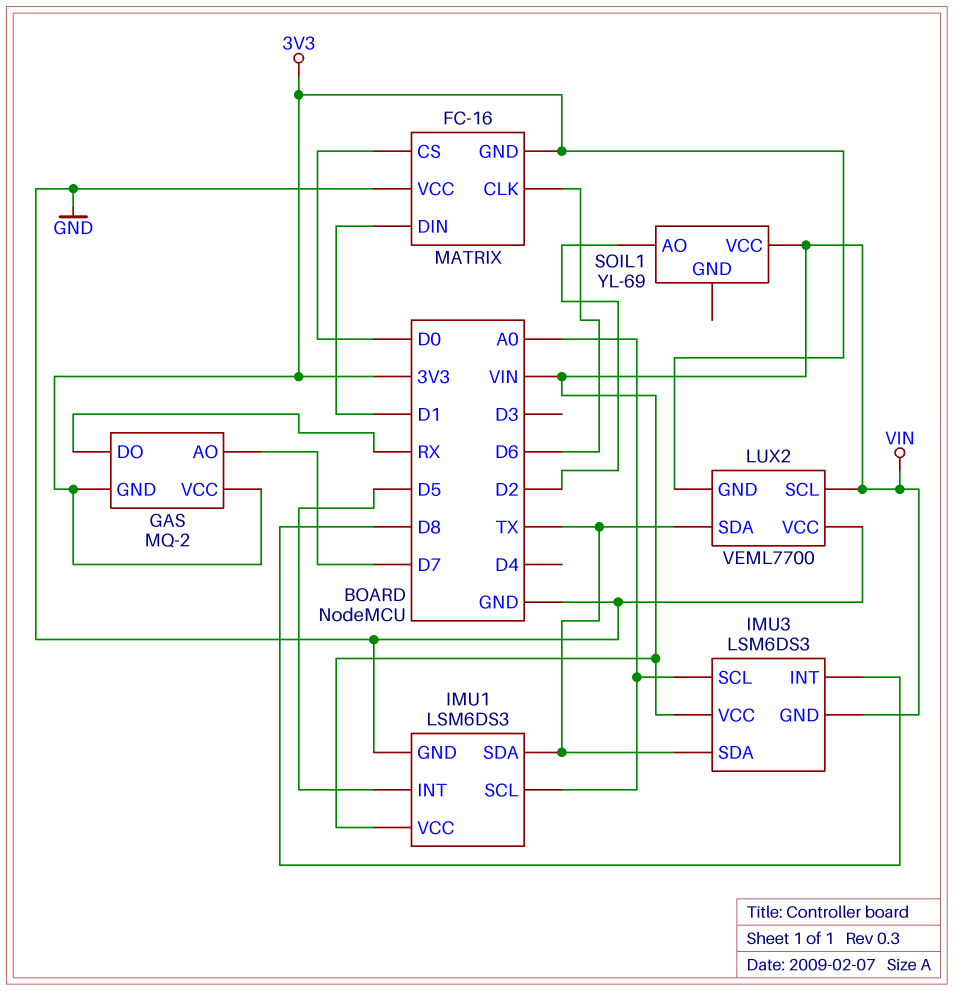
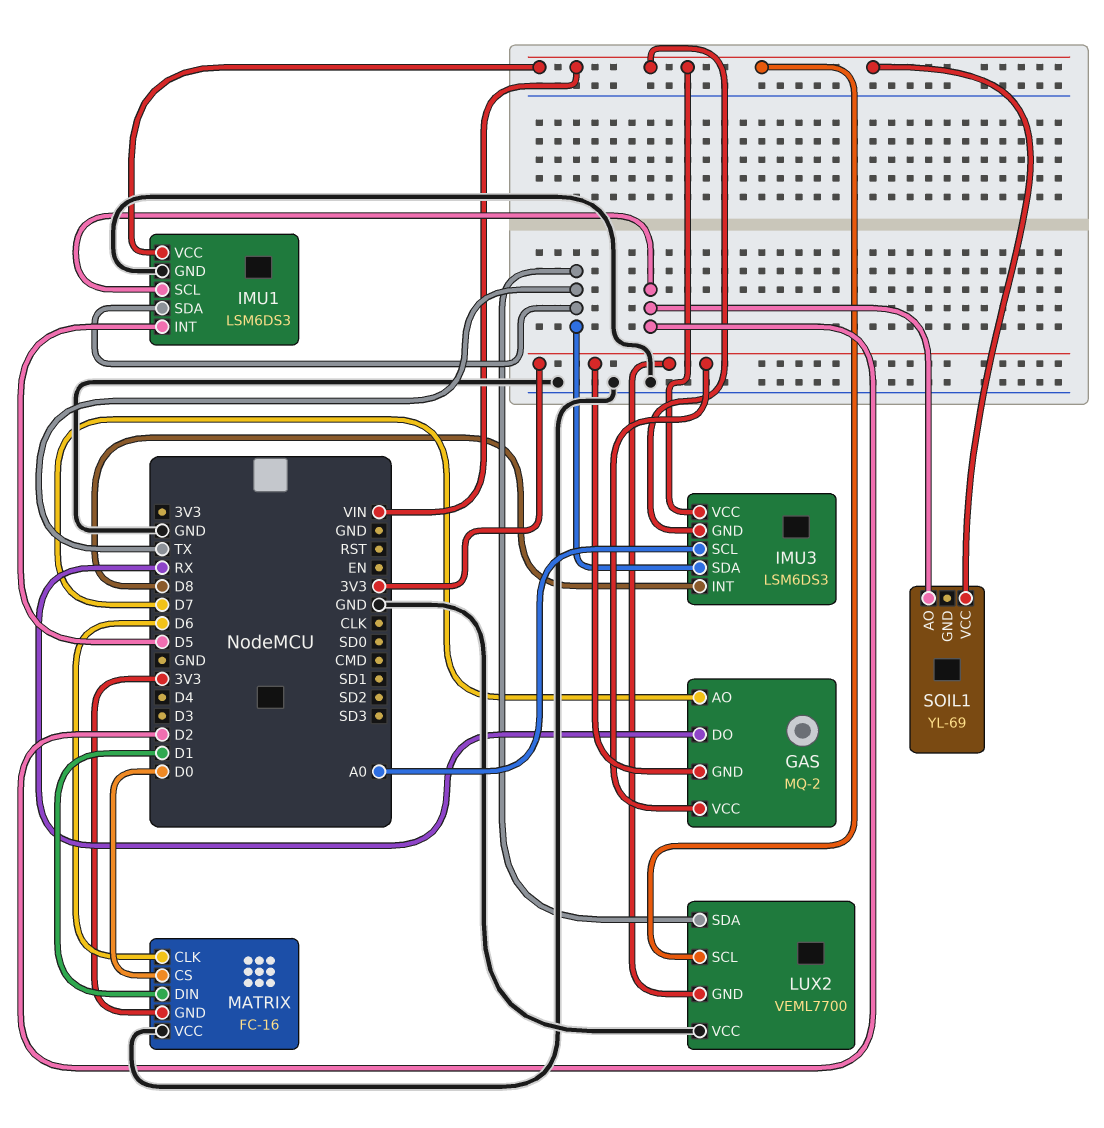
IMU1 pin SCL: A0 -> D2

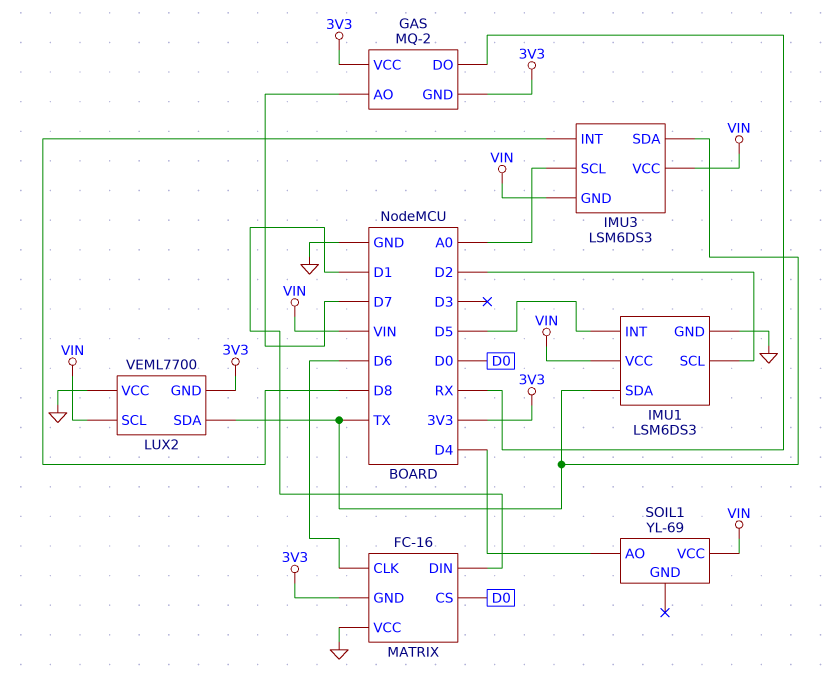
SOIL1 pin AO: D2 -> D4

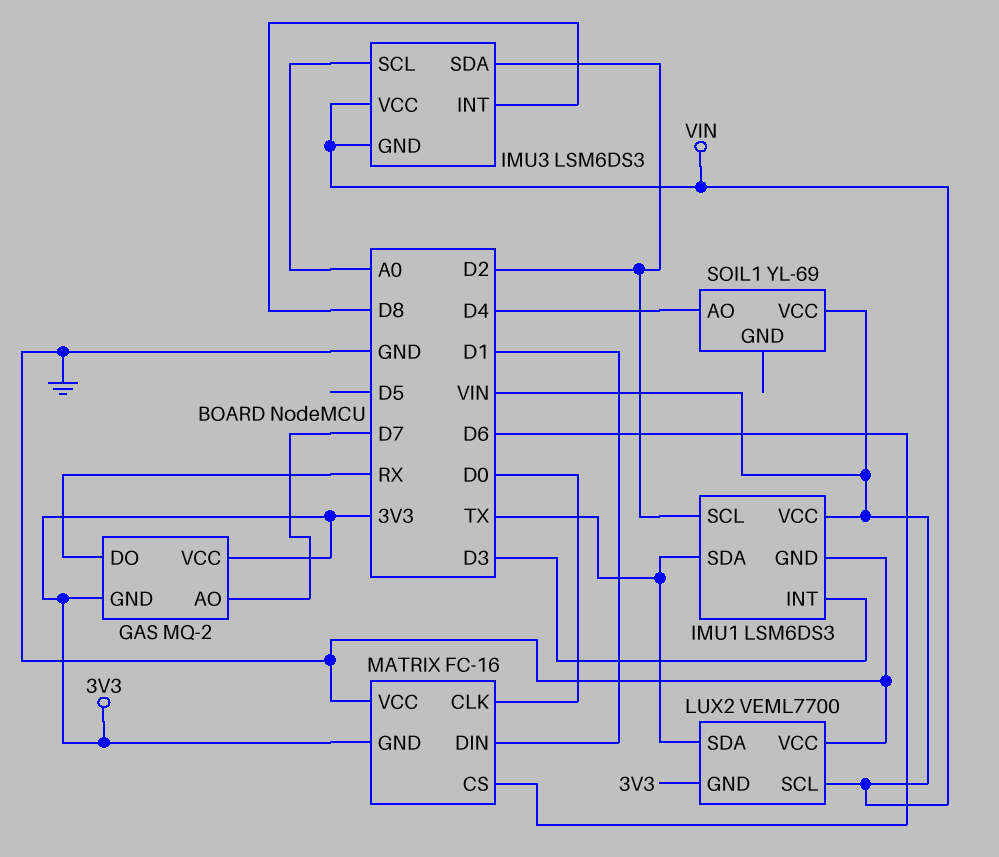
IMU1 pin INT: D5 -> D3
IMU3 pin SDA: TX -> D2
MATRIX pin CLK: D6 -> D0
MATRIX pin CS: D0 -> D6

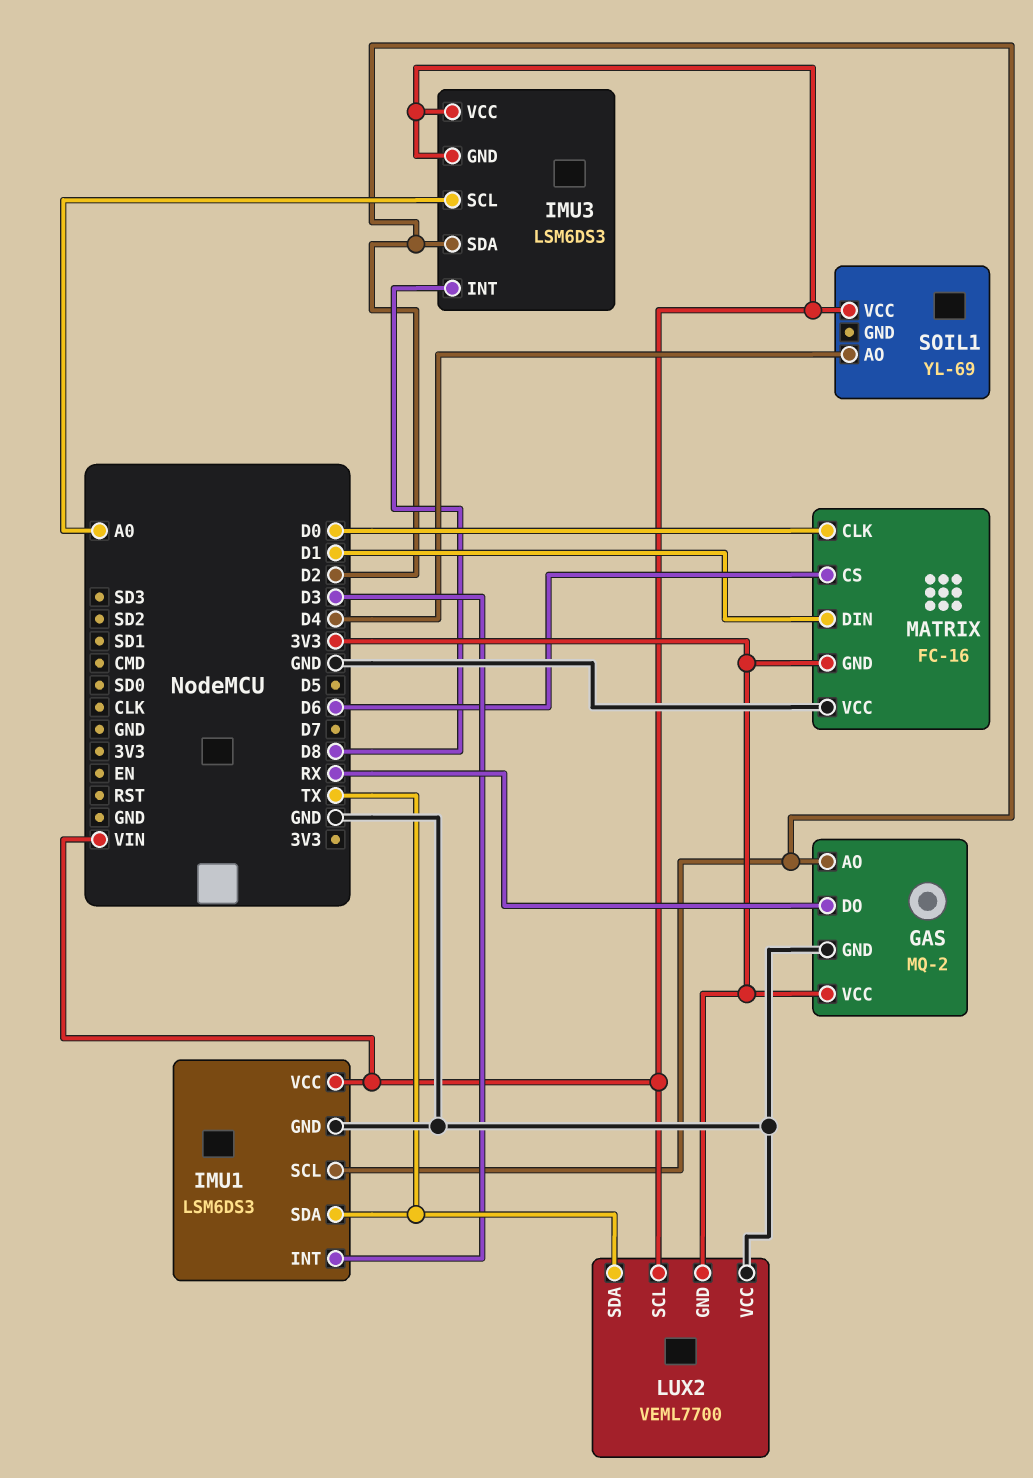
GAS pin AO: D7 -> D2
GAS pin GND: 3V3 -> GND

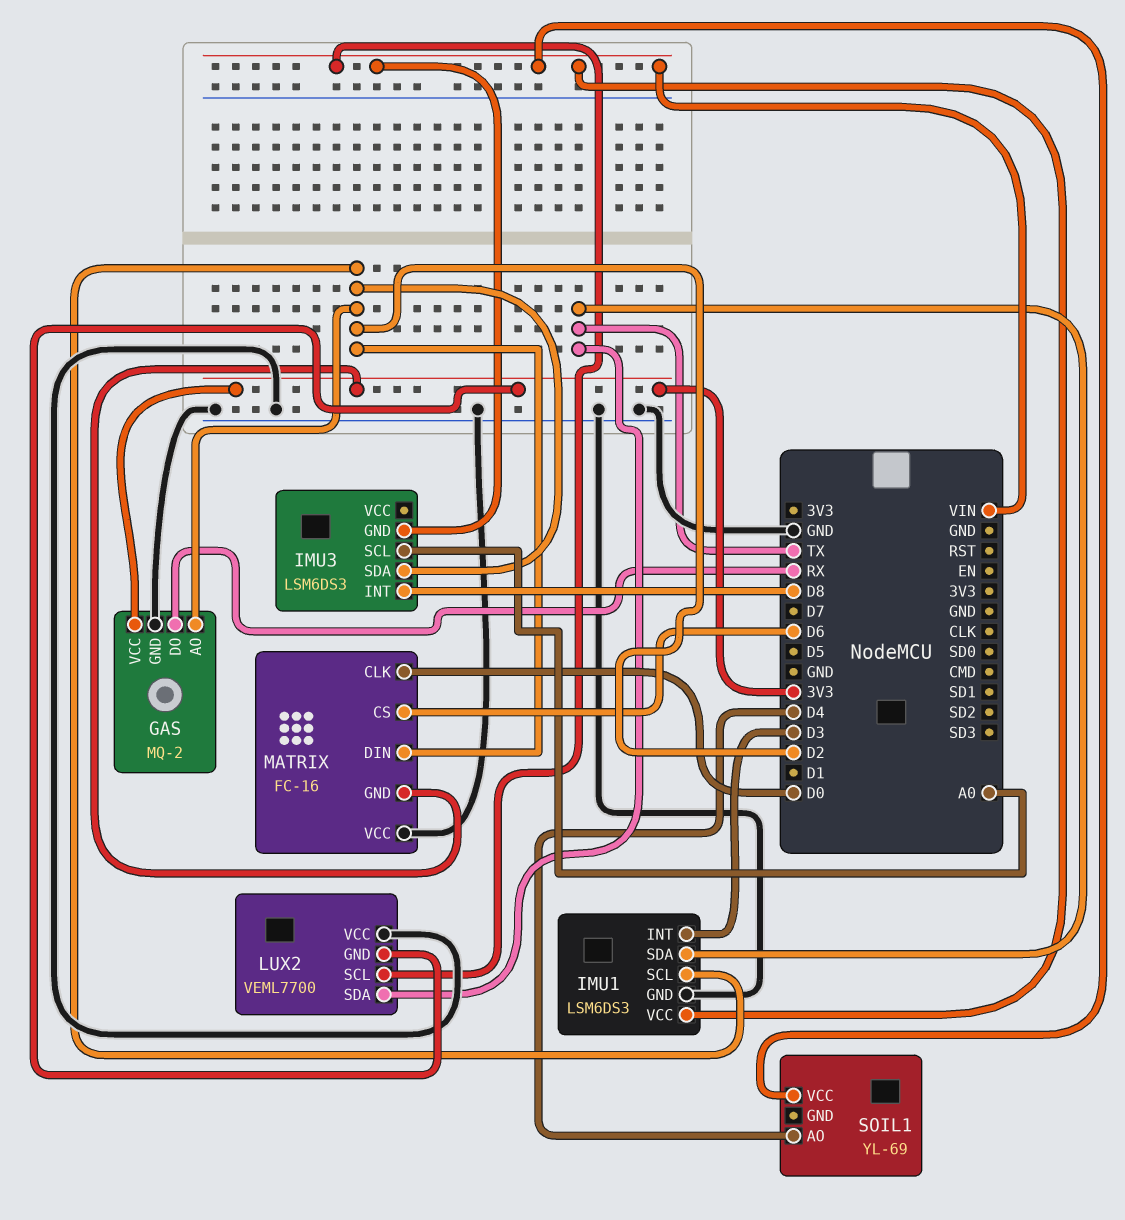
IMU3 pin VCC: VIN -> none
MATRIX pin DIN: D1 -> D2

